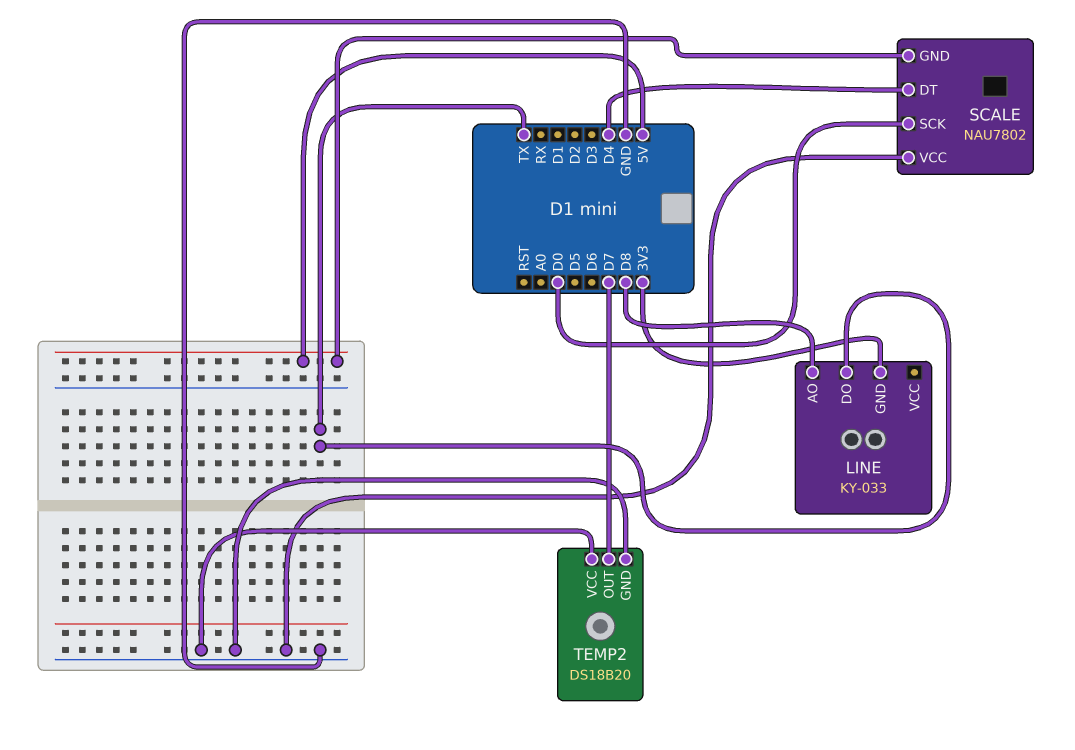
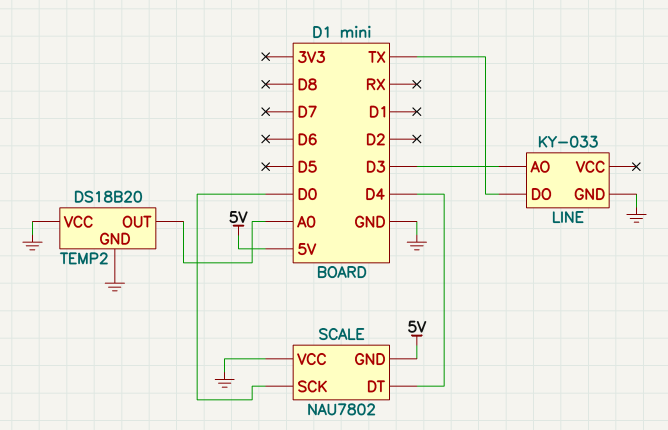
LINE pin AO: D8 -> D3
LINE pin GND: 3V3 -> GND
TEMP2 pin OUT: D7 -> A0

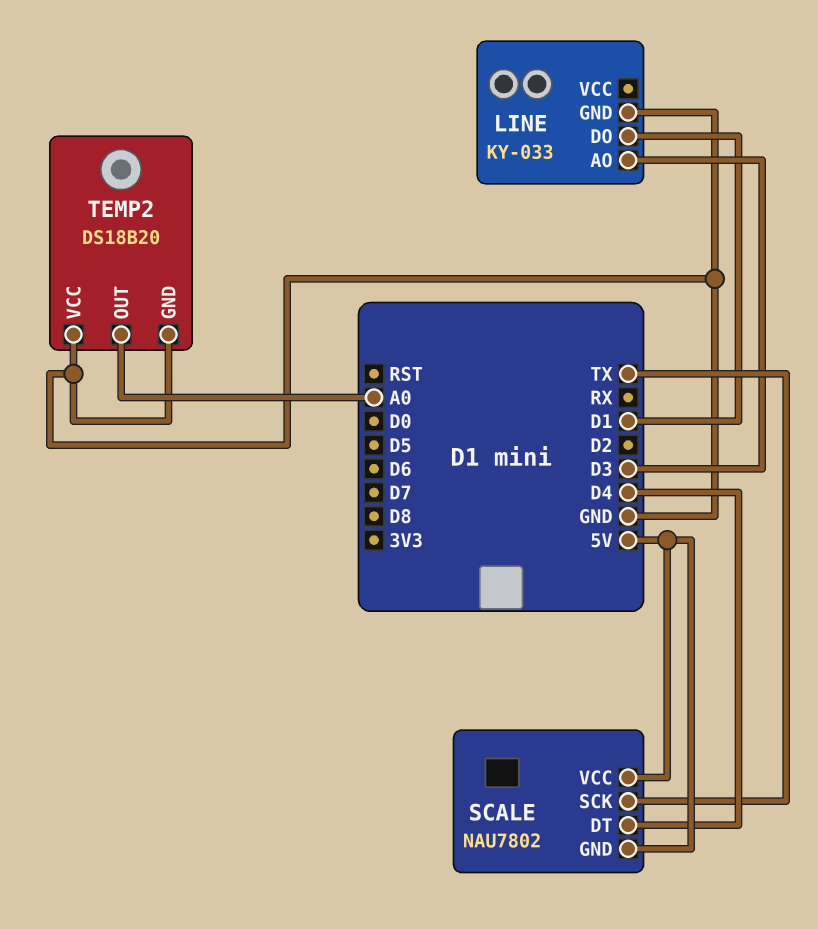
LINE pin DO: TX -> D1
SCALE pin SCK: D0 -> TX
SCALE pin VCC: GND -> 5V

